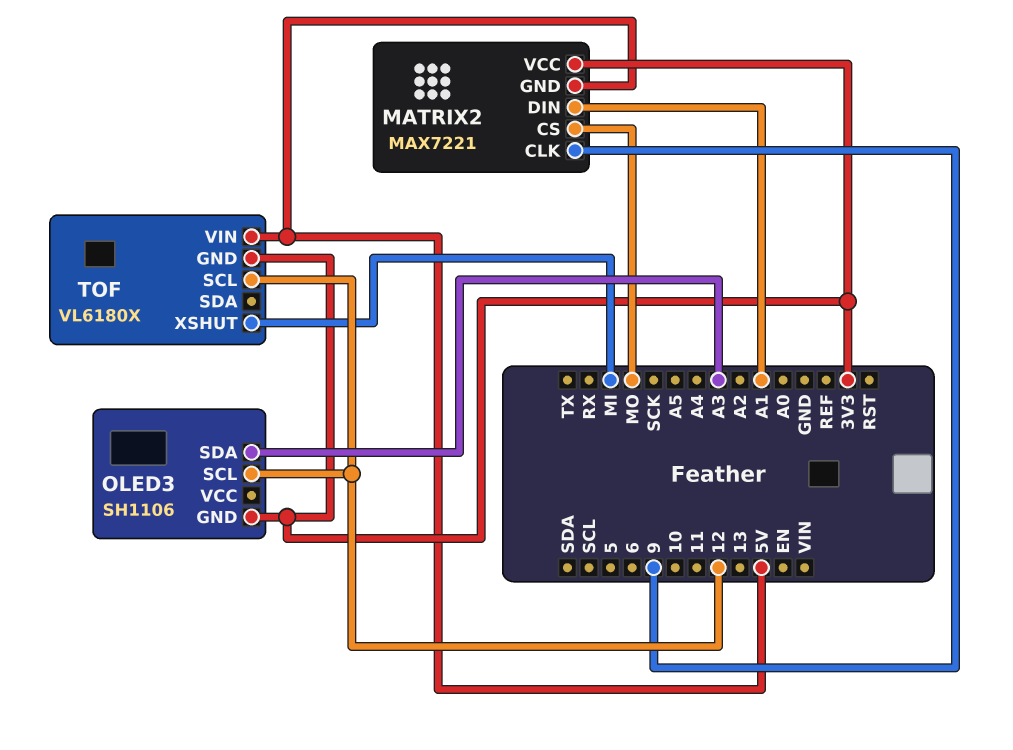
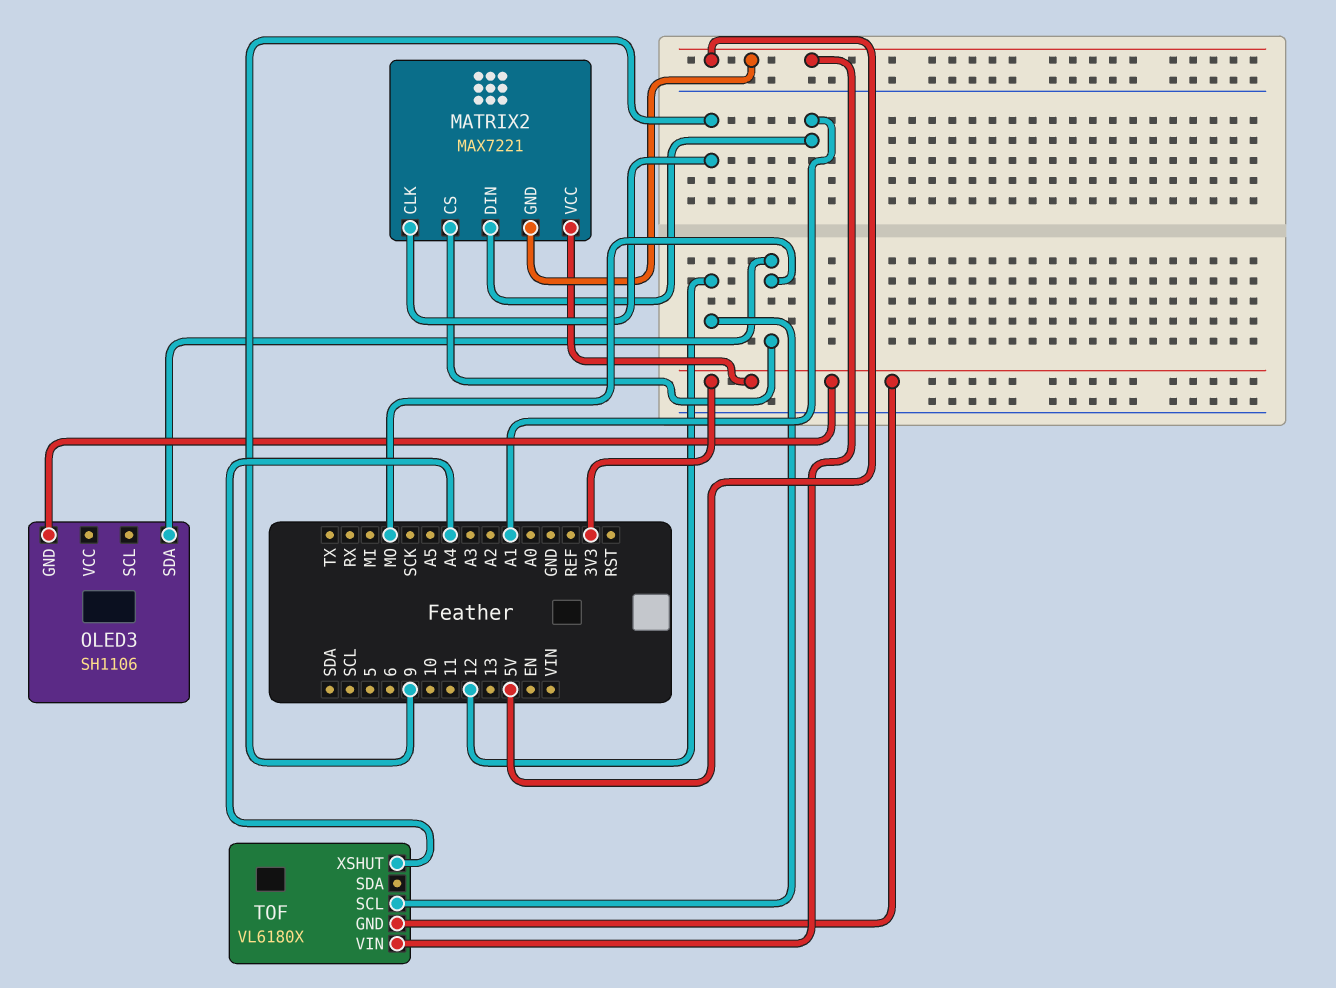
OLED3 pin SCL: 12 -> none
OLED3 pin SDA: A3 -> MO
TOF pin XSHUT: MI -> A4

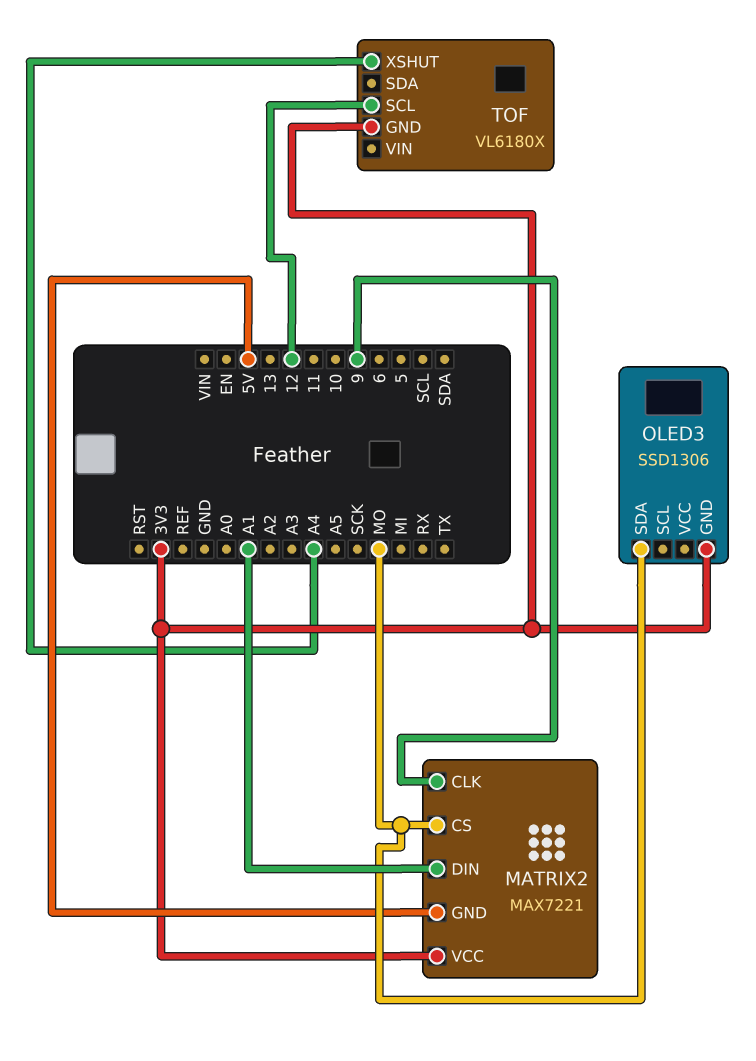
OLED3: SH1106 -> SSD1306
TOF pin VIN: 5V -> none

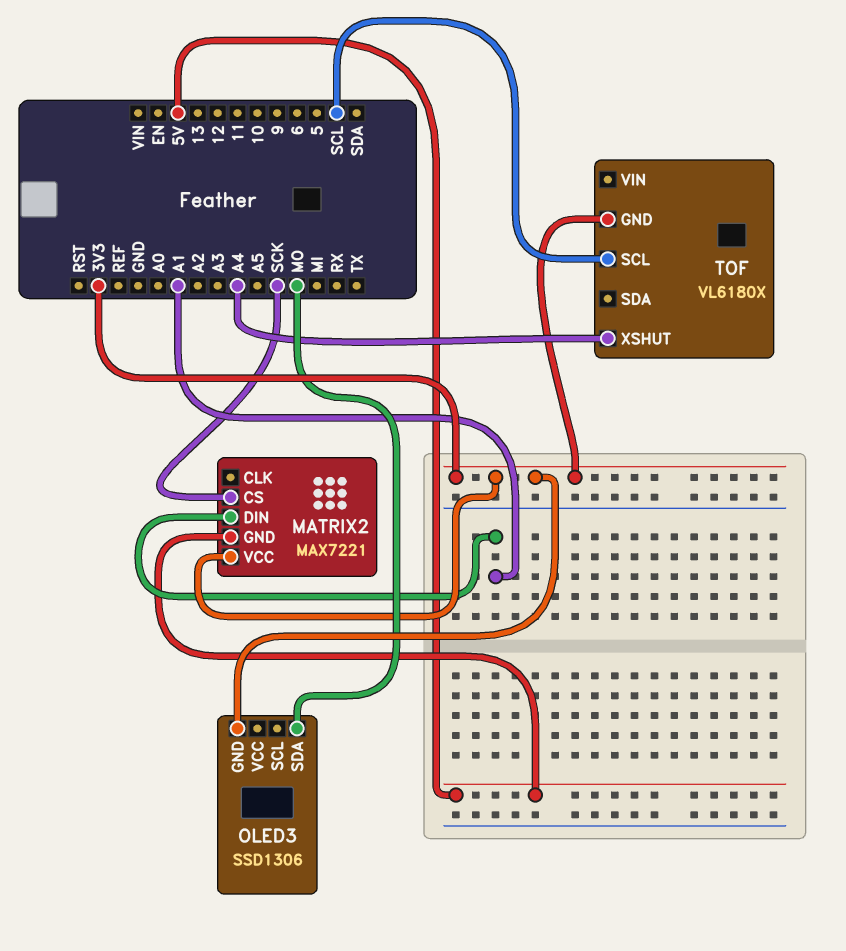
MATRIX2 pin CLK: 9 -> none
MATRIX2 pin CS: MO -> SCK
TOF pin SCL: 12 -> SCL

